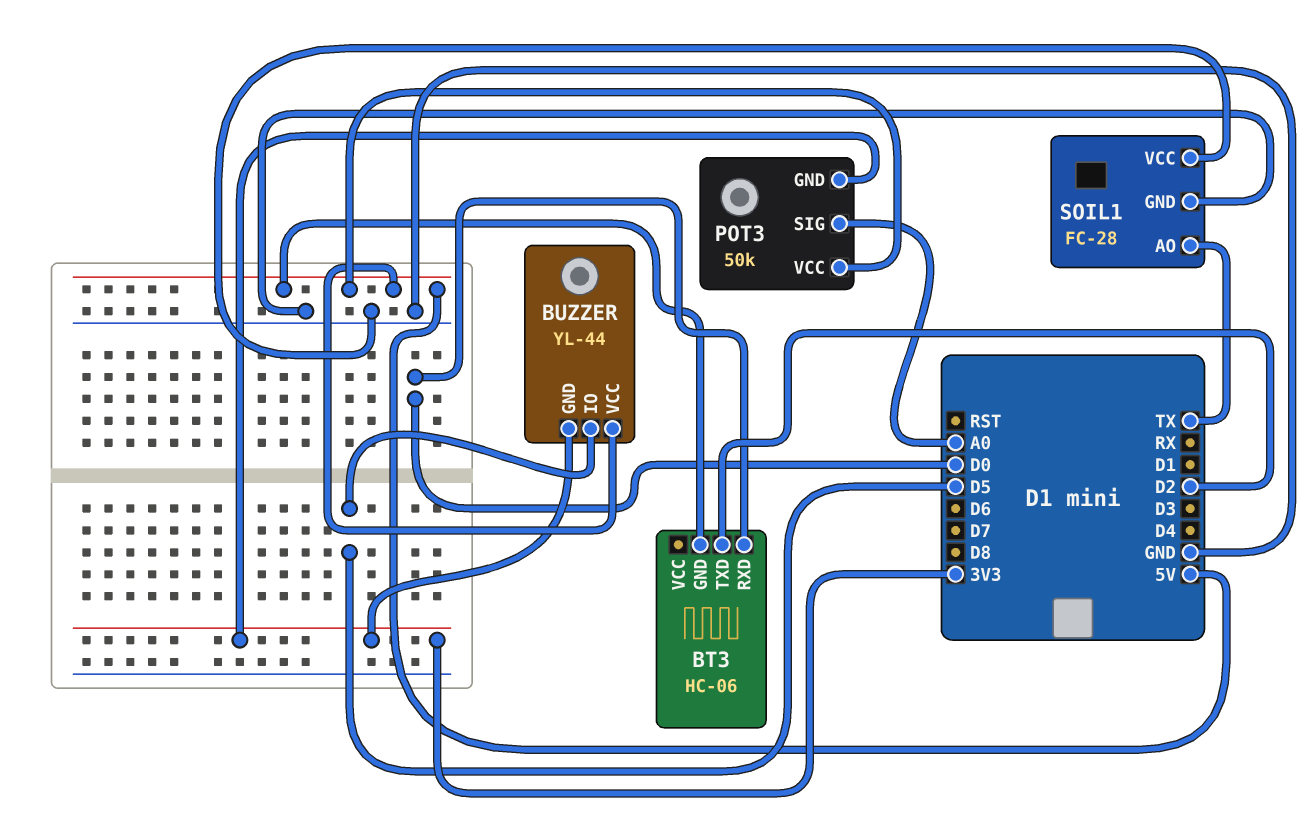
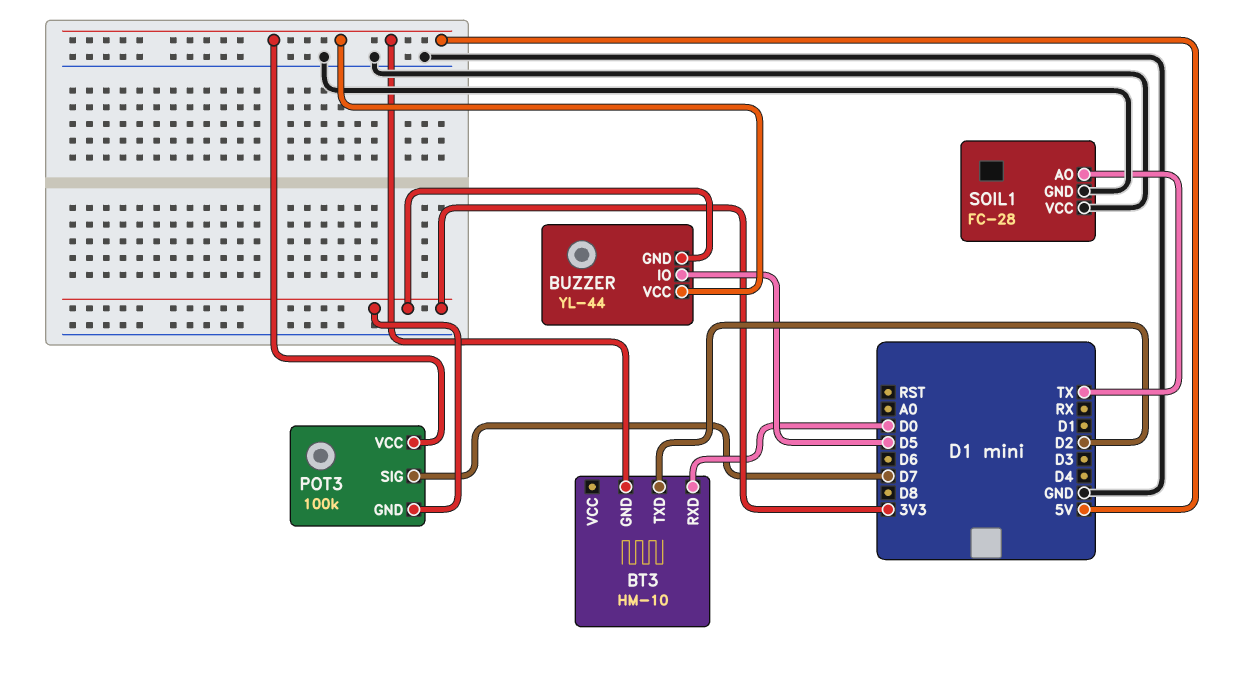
BT3: HC-06 -> HM-10
POT3: 50k -> 100k
POT3 pin SIG: A0 -> D7

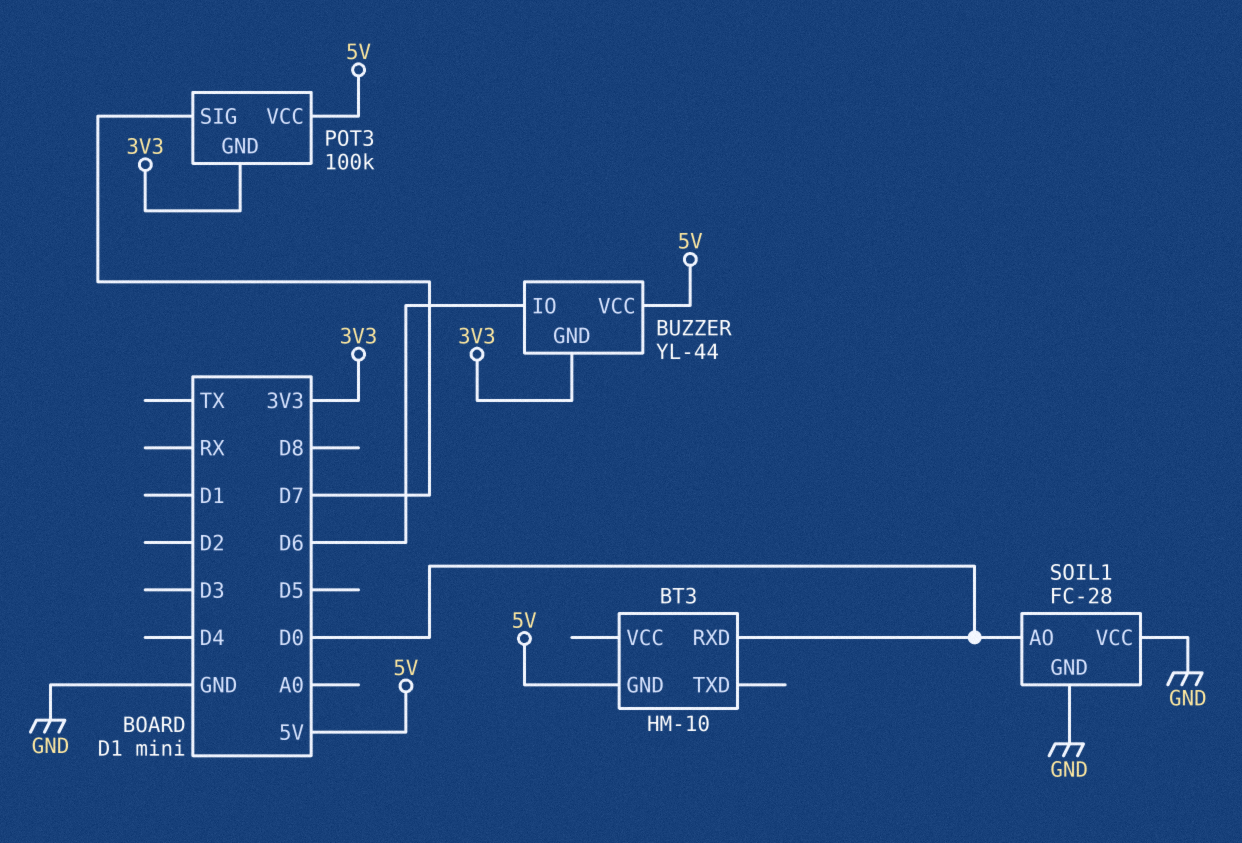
BT3 pin TXD: D2 -> none
BUZZER pin IO: D5 -> D6
SOIL1 pin AO: TX -> D0

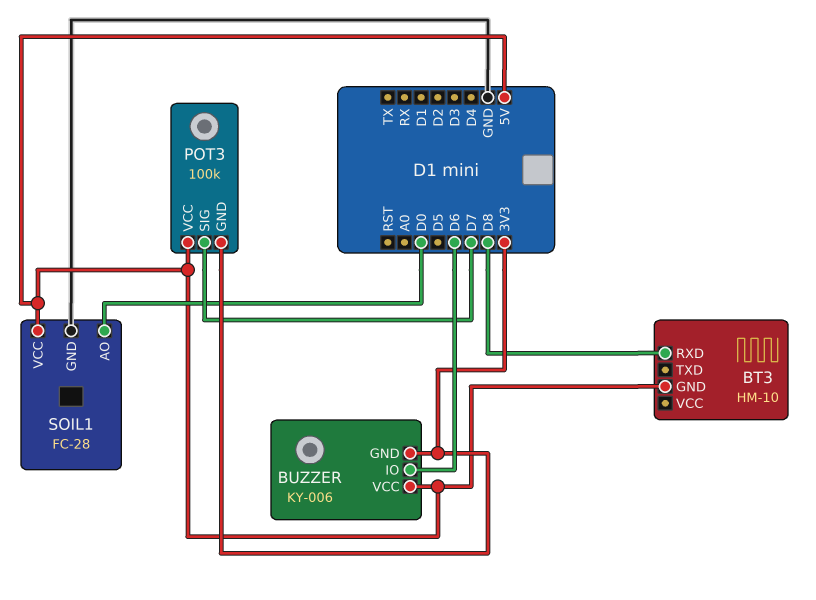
BT3 pin RXD: D0 -> D8
BUZZER: YL-44 -> KY-006
SOIL1 pin VCC: GND -> 5V

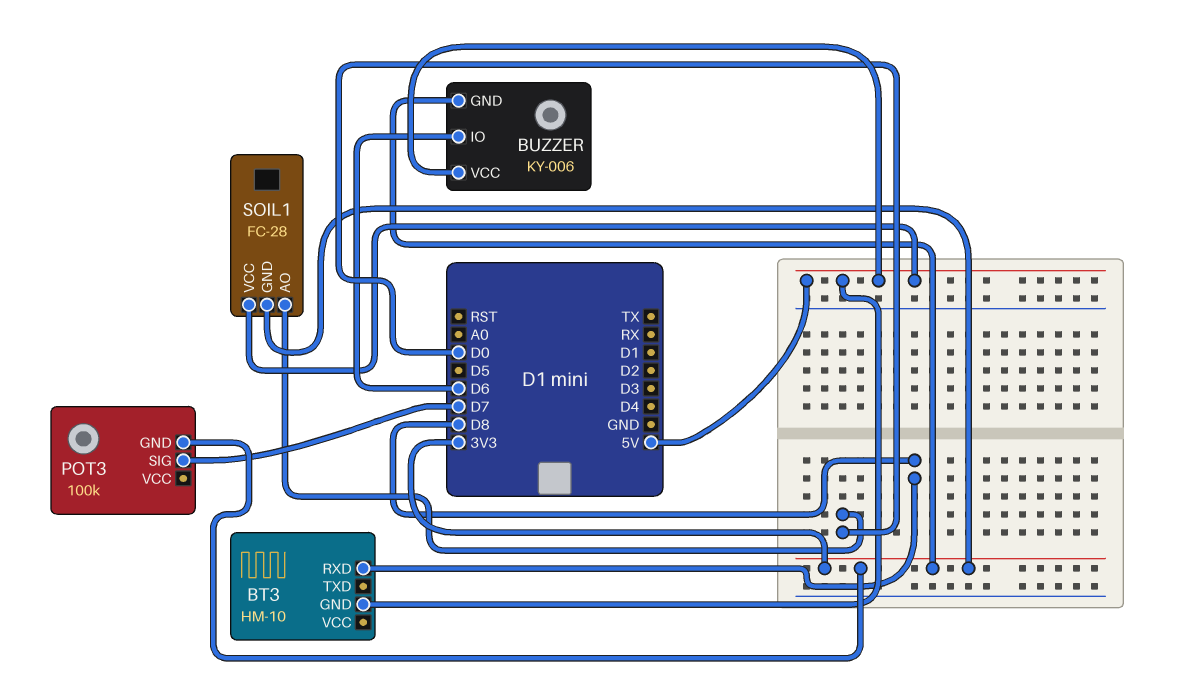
POT3 pin VCC: 5V -> none
SOIL1 pin GND: GND -> 3V3

